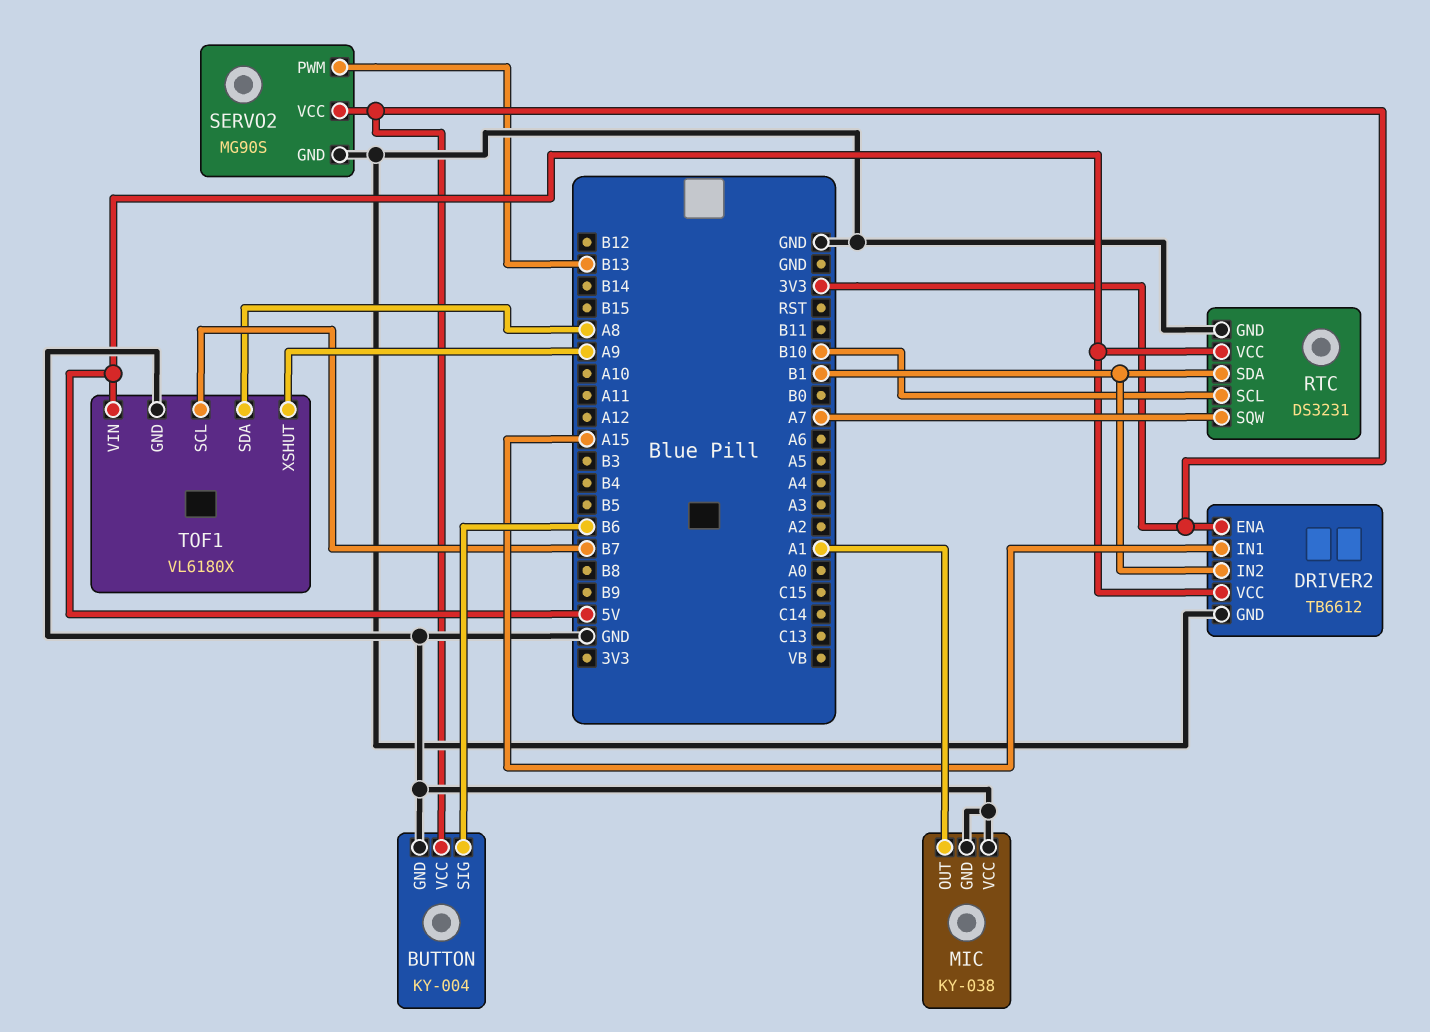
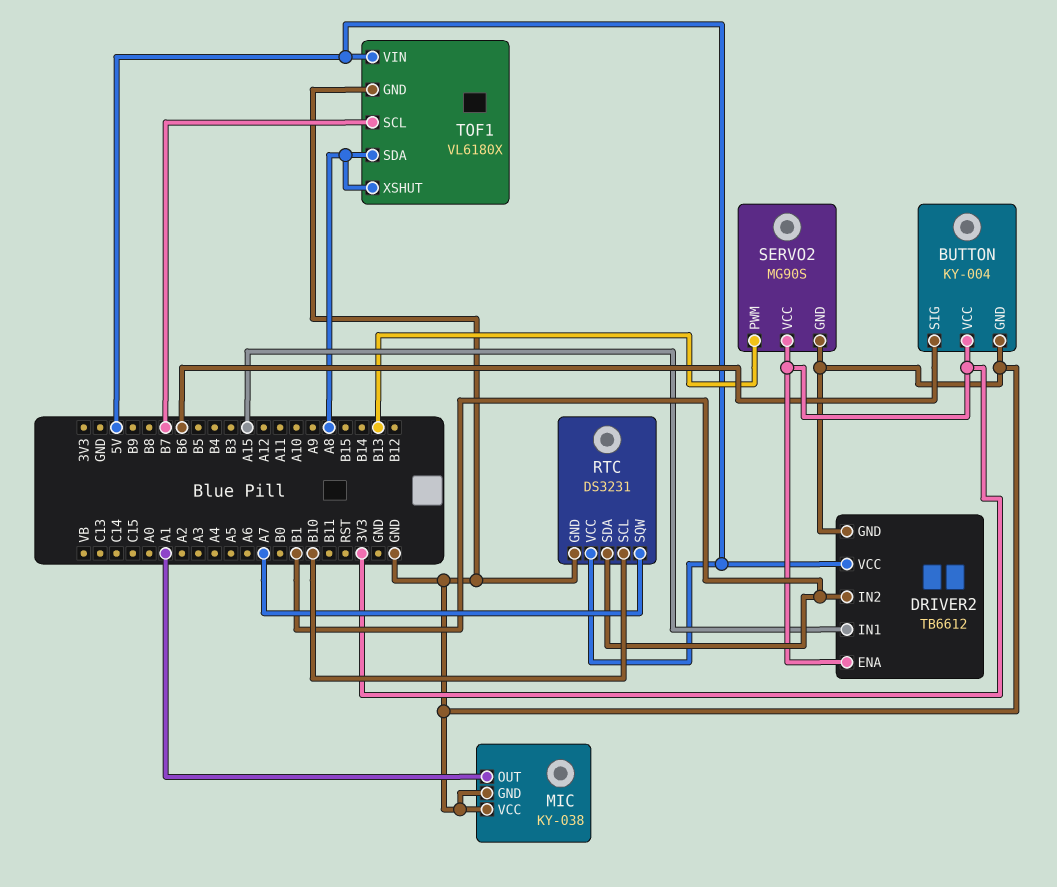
TOF1 pin XSHUT: A9 -> A8

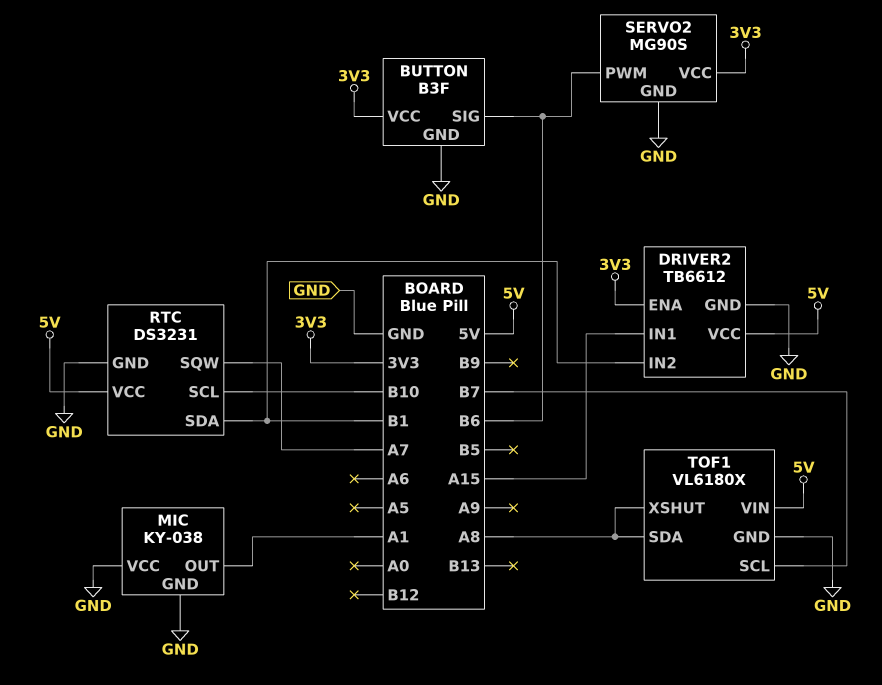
BUTTON: KY-004 -> B3F
SERVO2 pin PWM: B13 -> B6

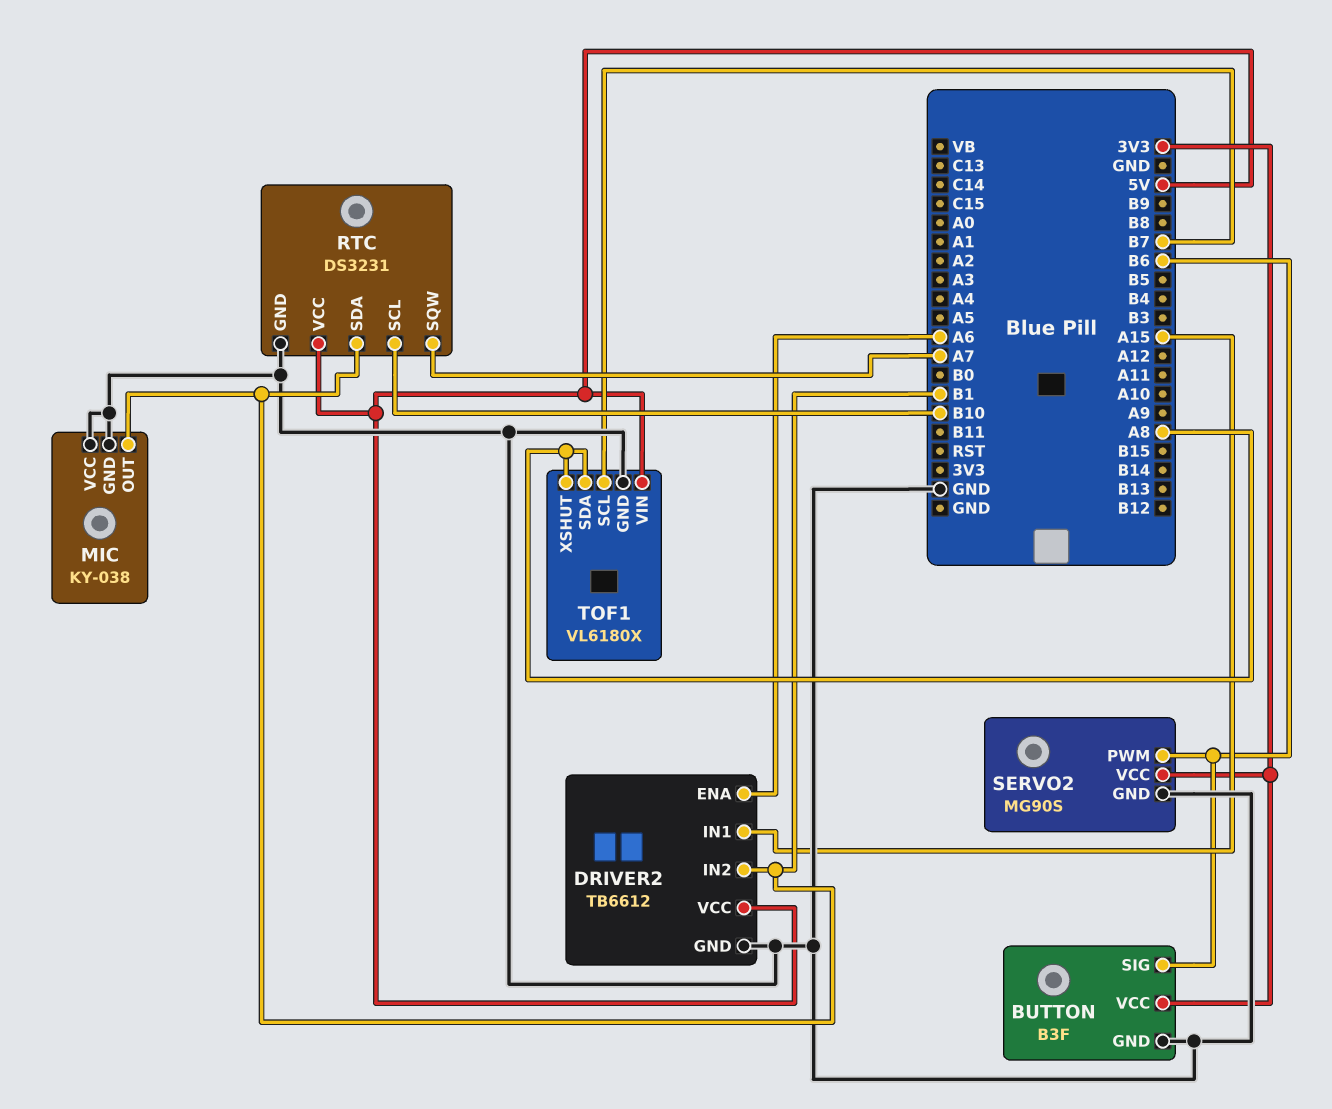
DRIVER2 pin ENA: 3V3 -> A6
MIC pin OUT: A1 -> B1

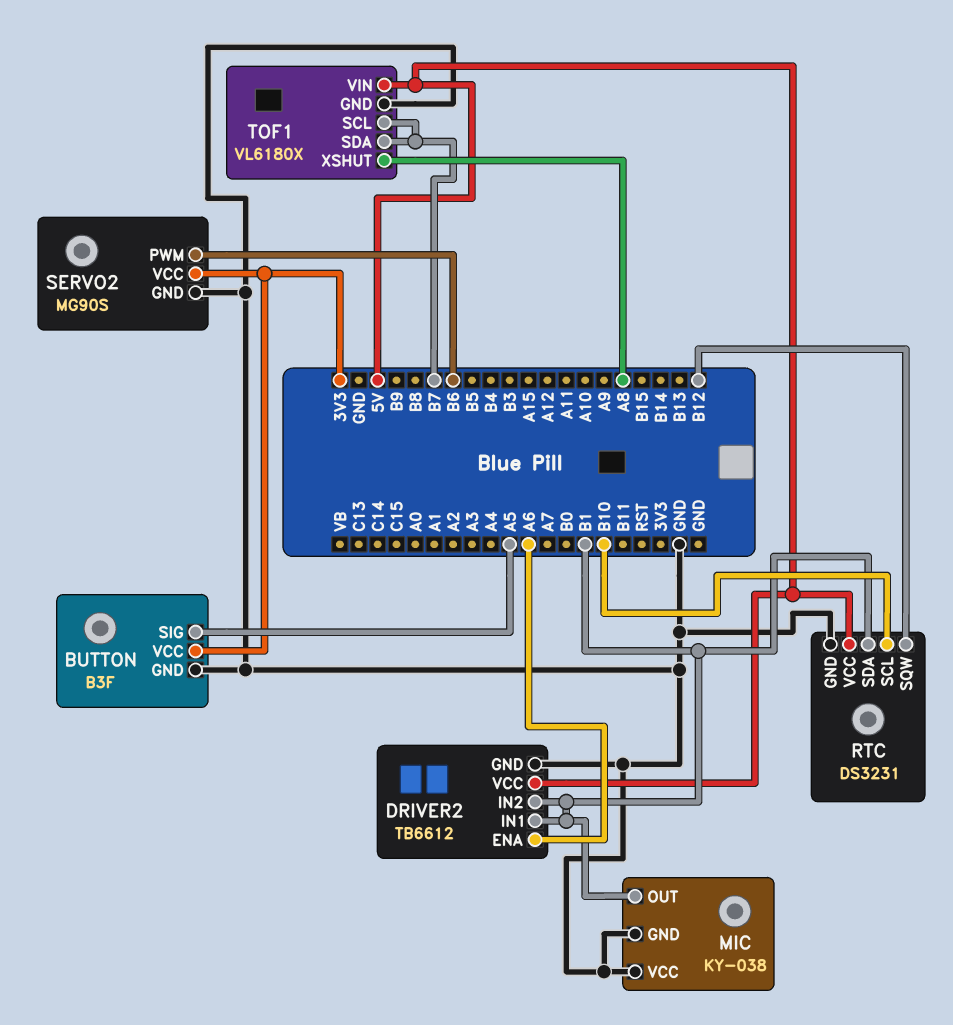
BUTTON pin SIG: B6 -> A5
DRIVER2 pin IN1: A15 -> B1
RTC pin SQW: A7 -> B12
TOF1 pin SDA: A8 -> B7

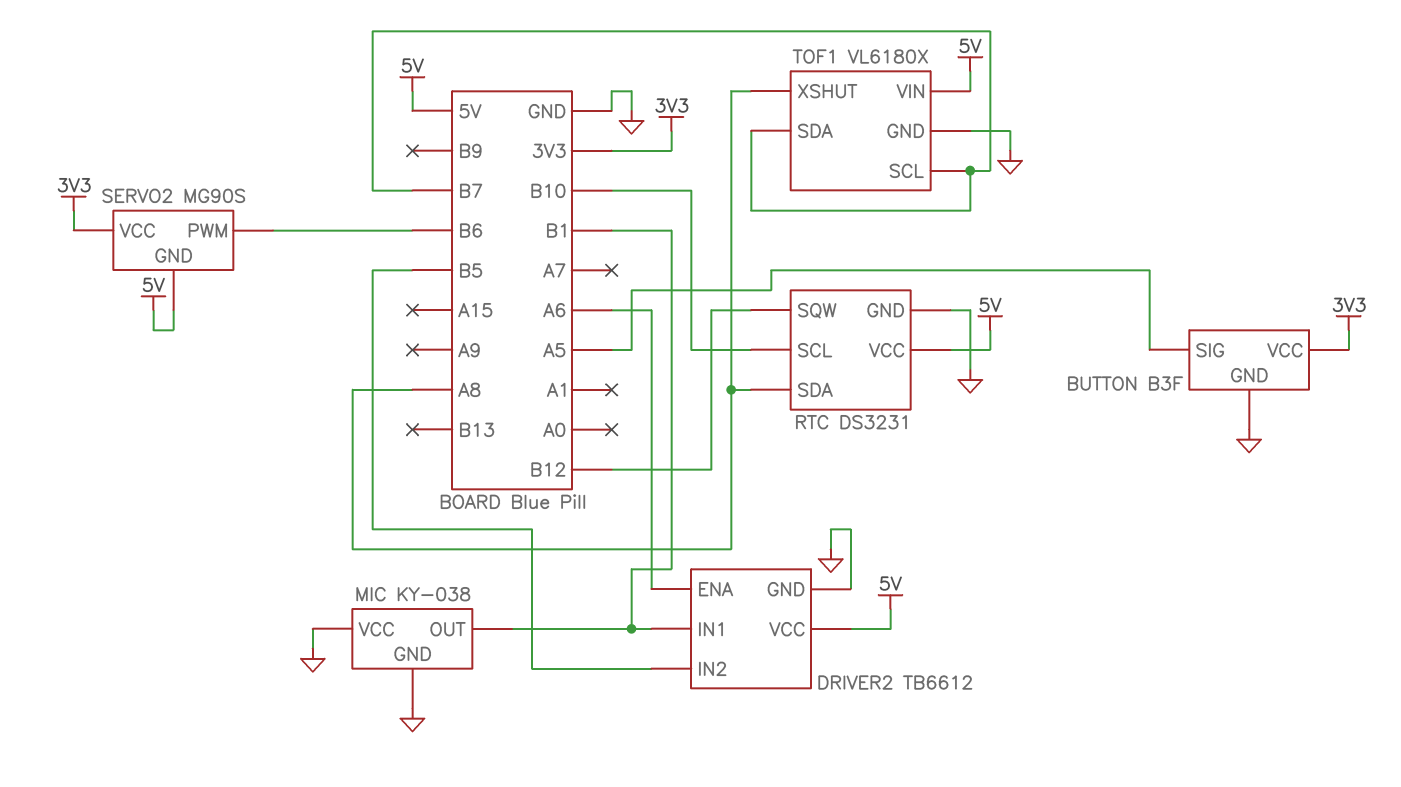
DRIVER2 pin IN2: B1 -> B5
RTC pin SDA: B1 -> A8
SERVO2 pin GND: GND -> 5V

